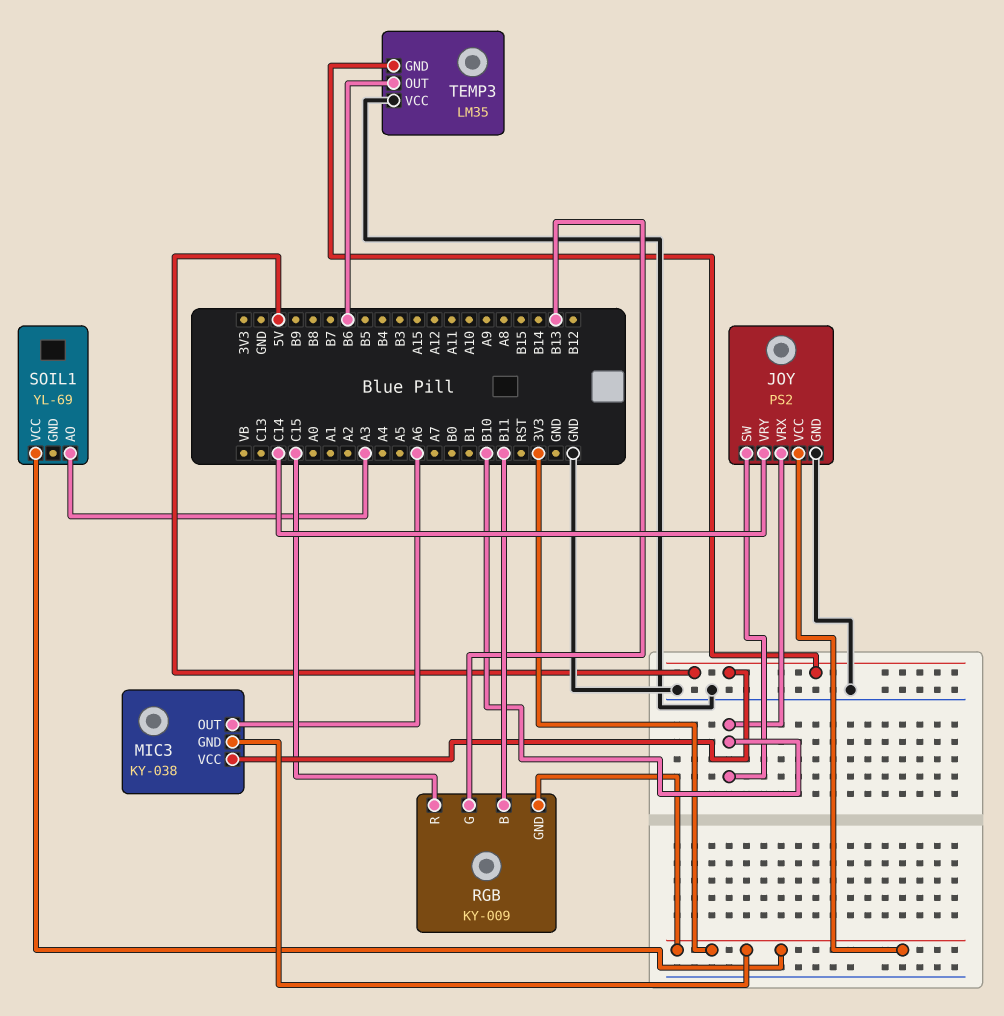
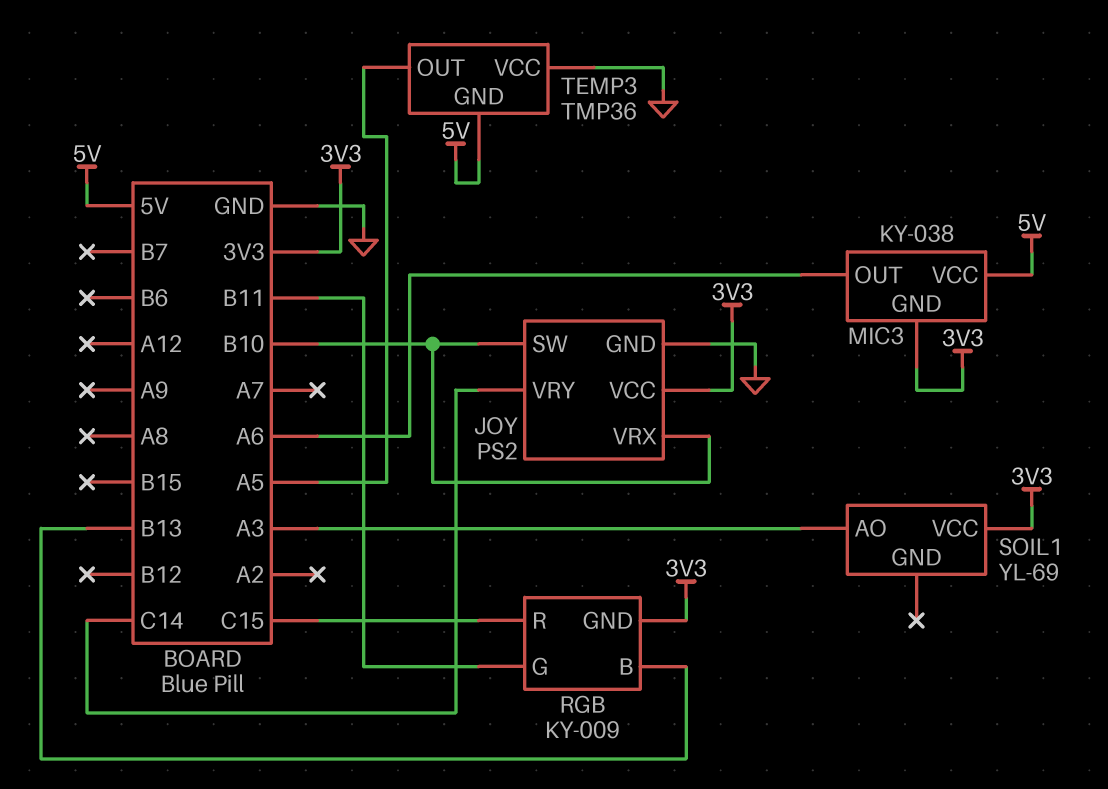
RGB pin B: B11 -> B13
RGB pin G: B13 -> B11
TEMP3: LM35 -> TMP36
TEMP3 pin OUT: B6 -> A5

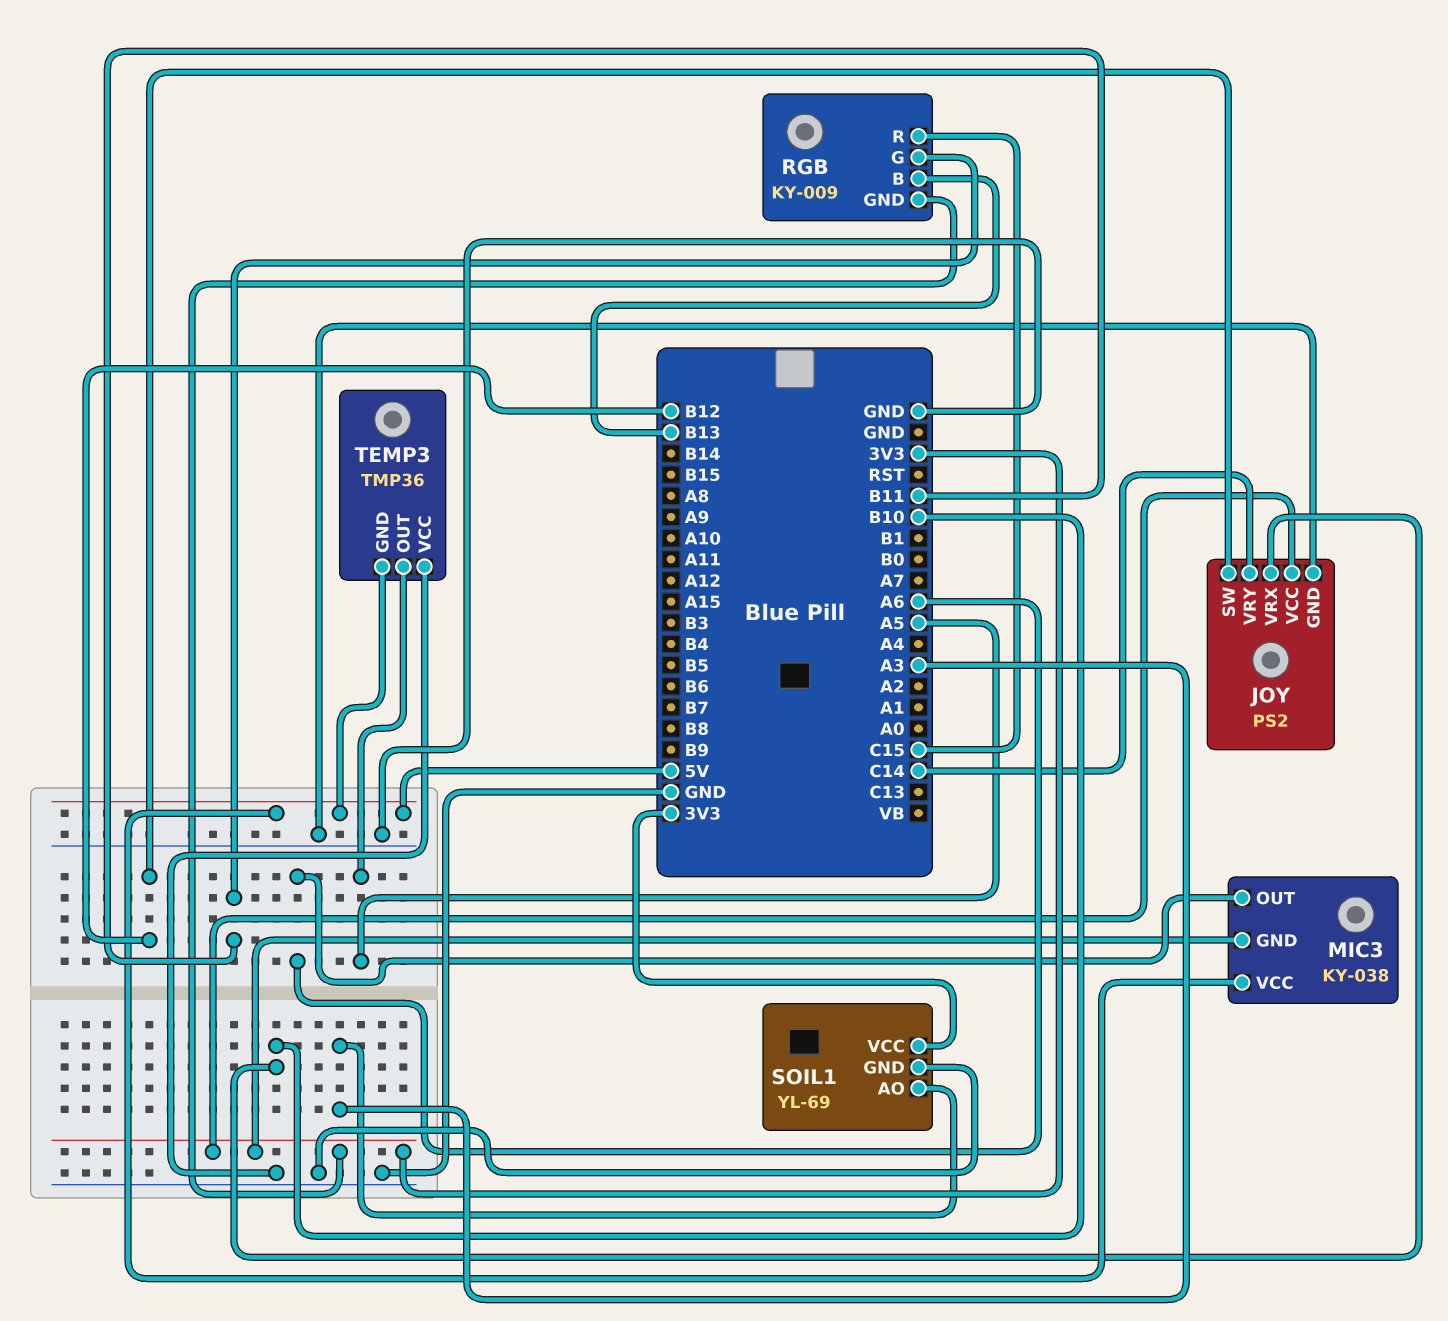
JOY pin SW: B10 -> B12
SOIL1 pin GND: none -> GND

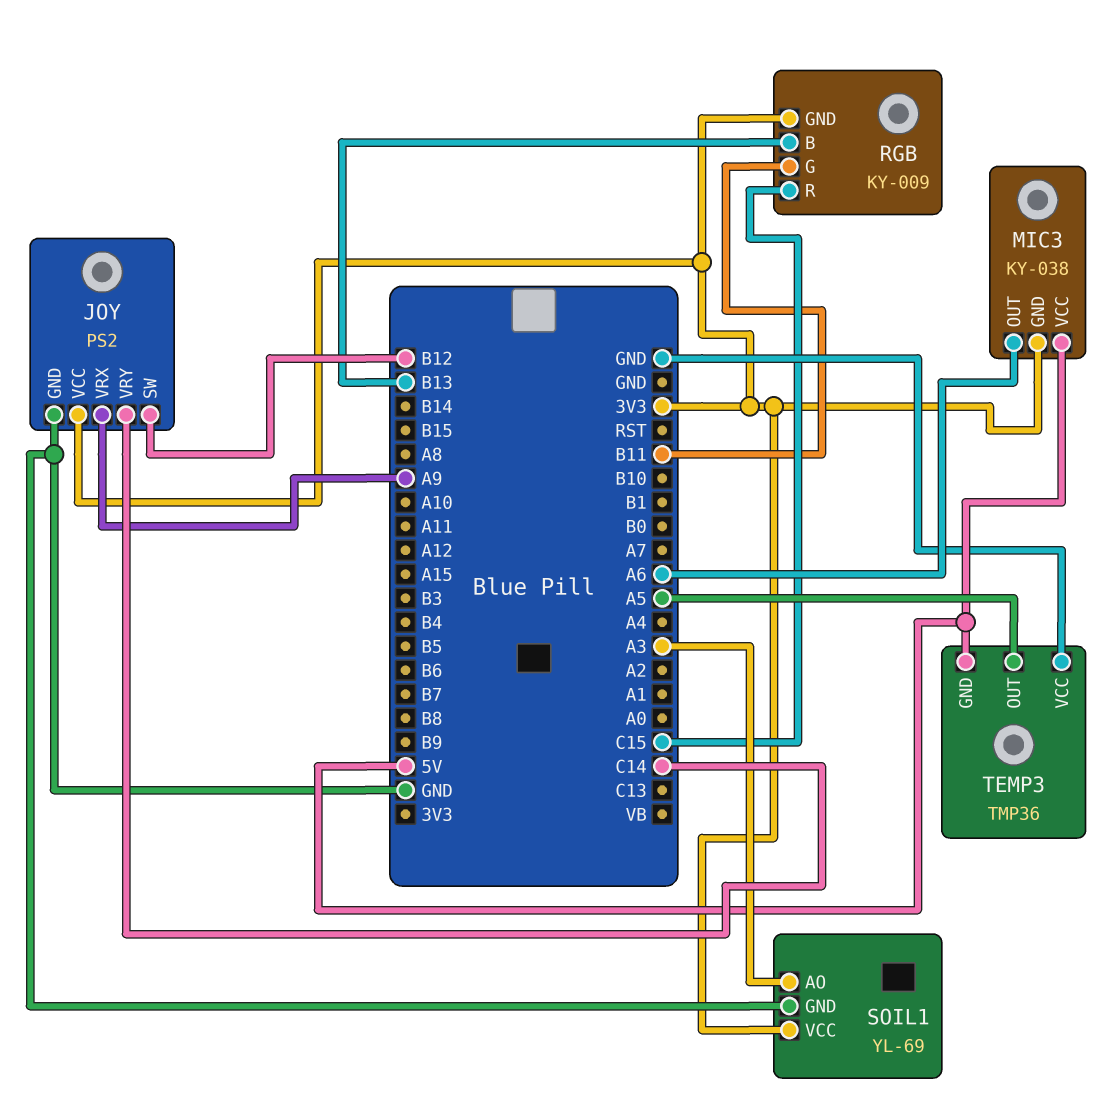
JOY pin VRX: B10 -> A9

